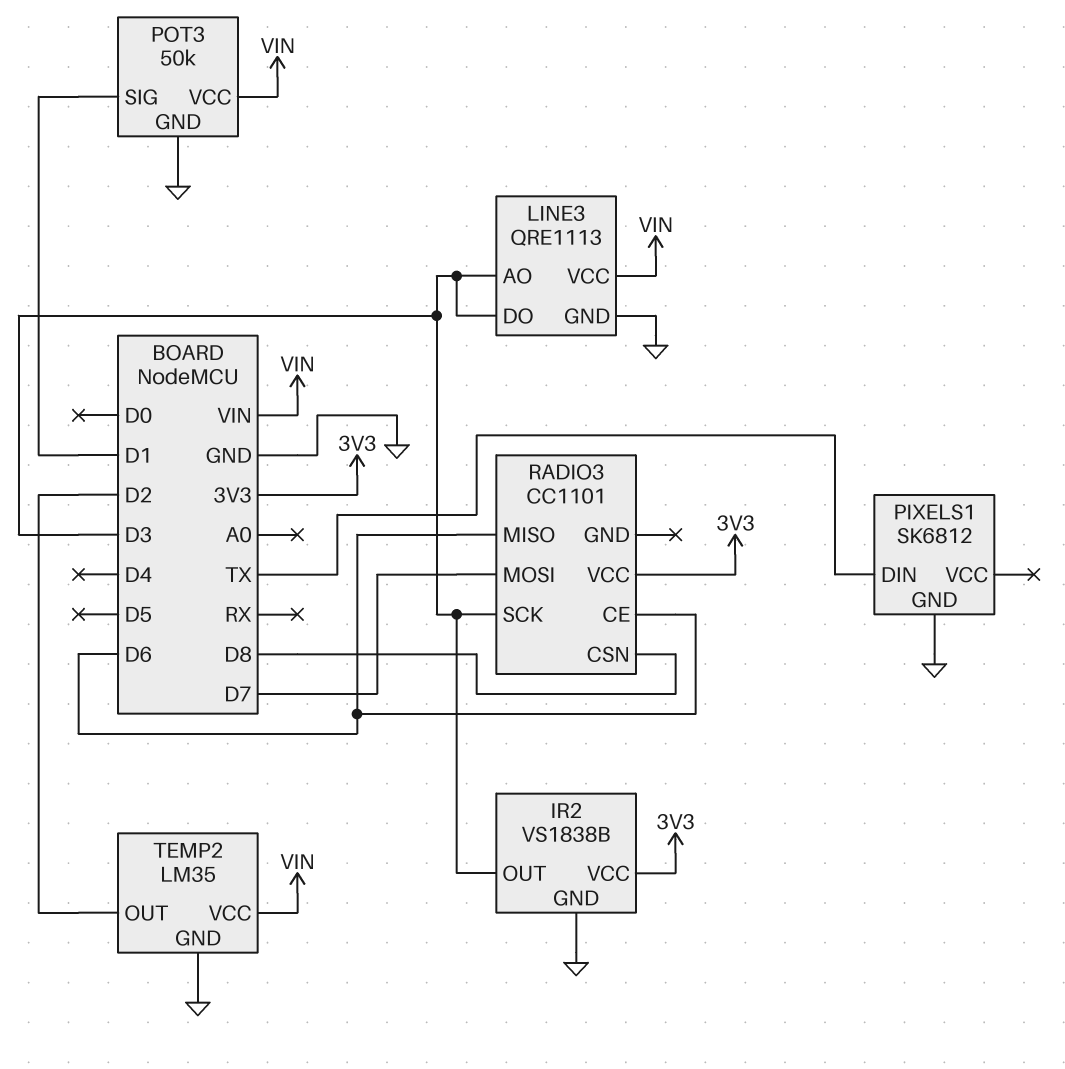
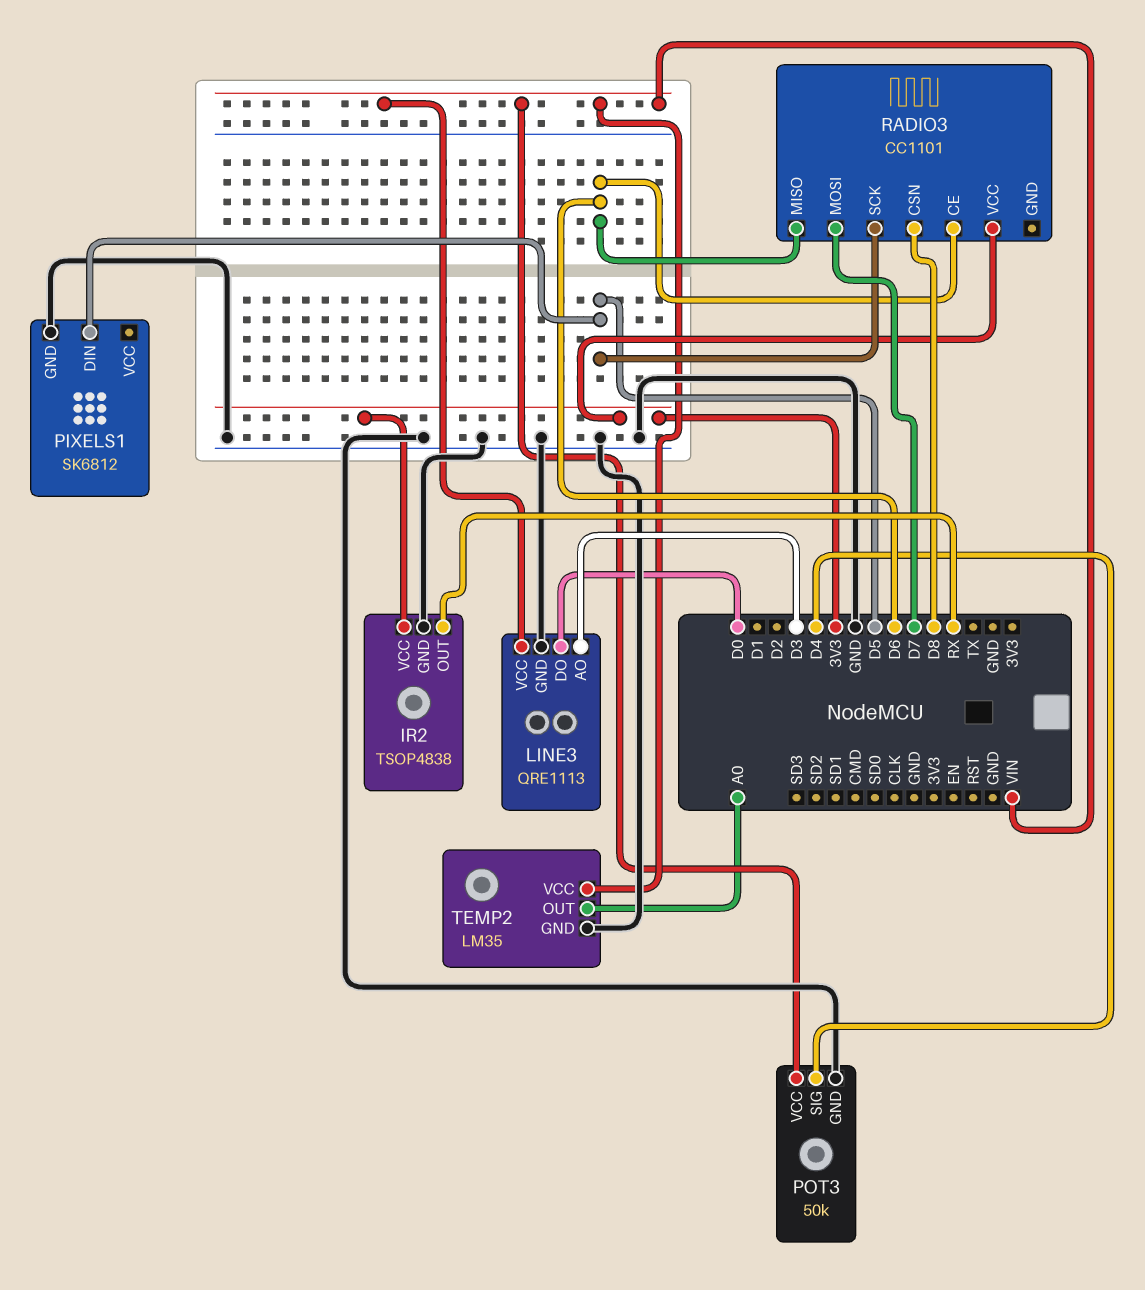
IR2: VS1838B -> TSOP4838
IR2 pin OUT: D3 -> RX
LINE3 pin DO: D3 -> D0
PIXELS1 pin DIN: TX -> D5
POT3 pin SIG: D1 -> D4
RADIO3 pin SCK: D3 -> D5
TEMP2 pin OUT: D2 -> A0

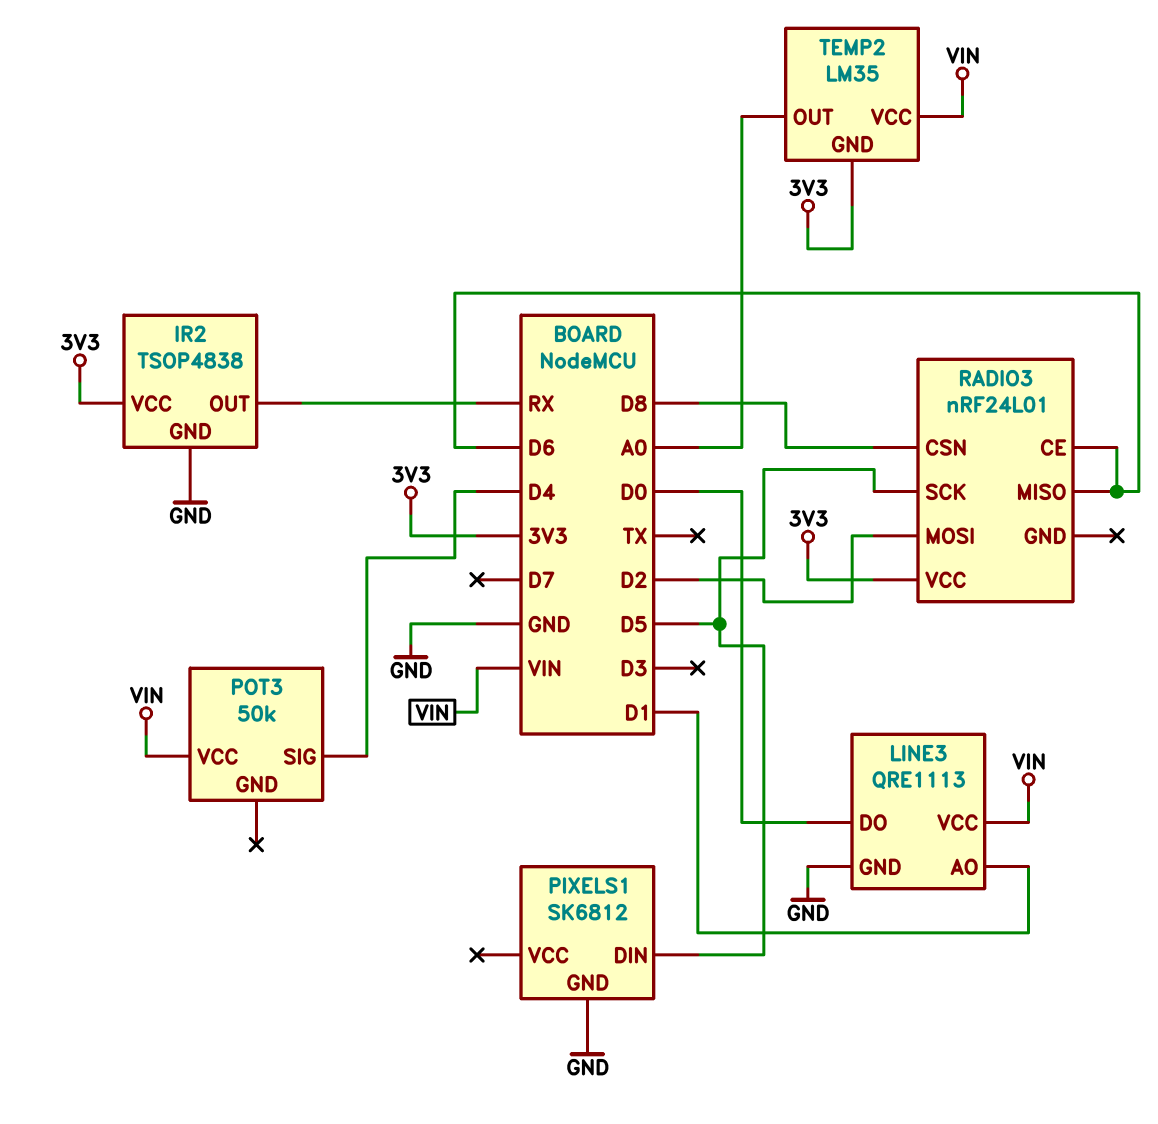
LINE3 pin AO: D3 -> D1
POT3 pin GND: GND -> none
RADIO3: CC1101 -> nRF24L01
RADIO3 pin MOSI: D7 -> D2
TEMP2 pin GND: GND -> 3V3

